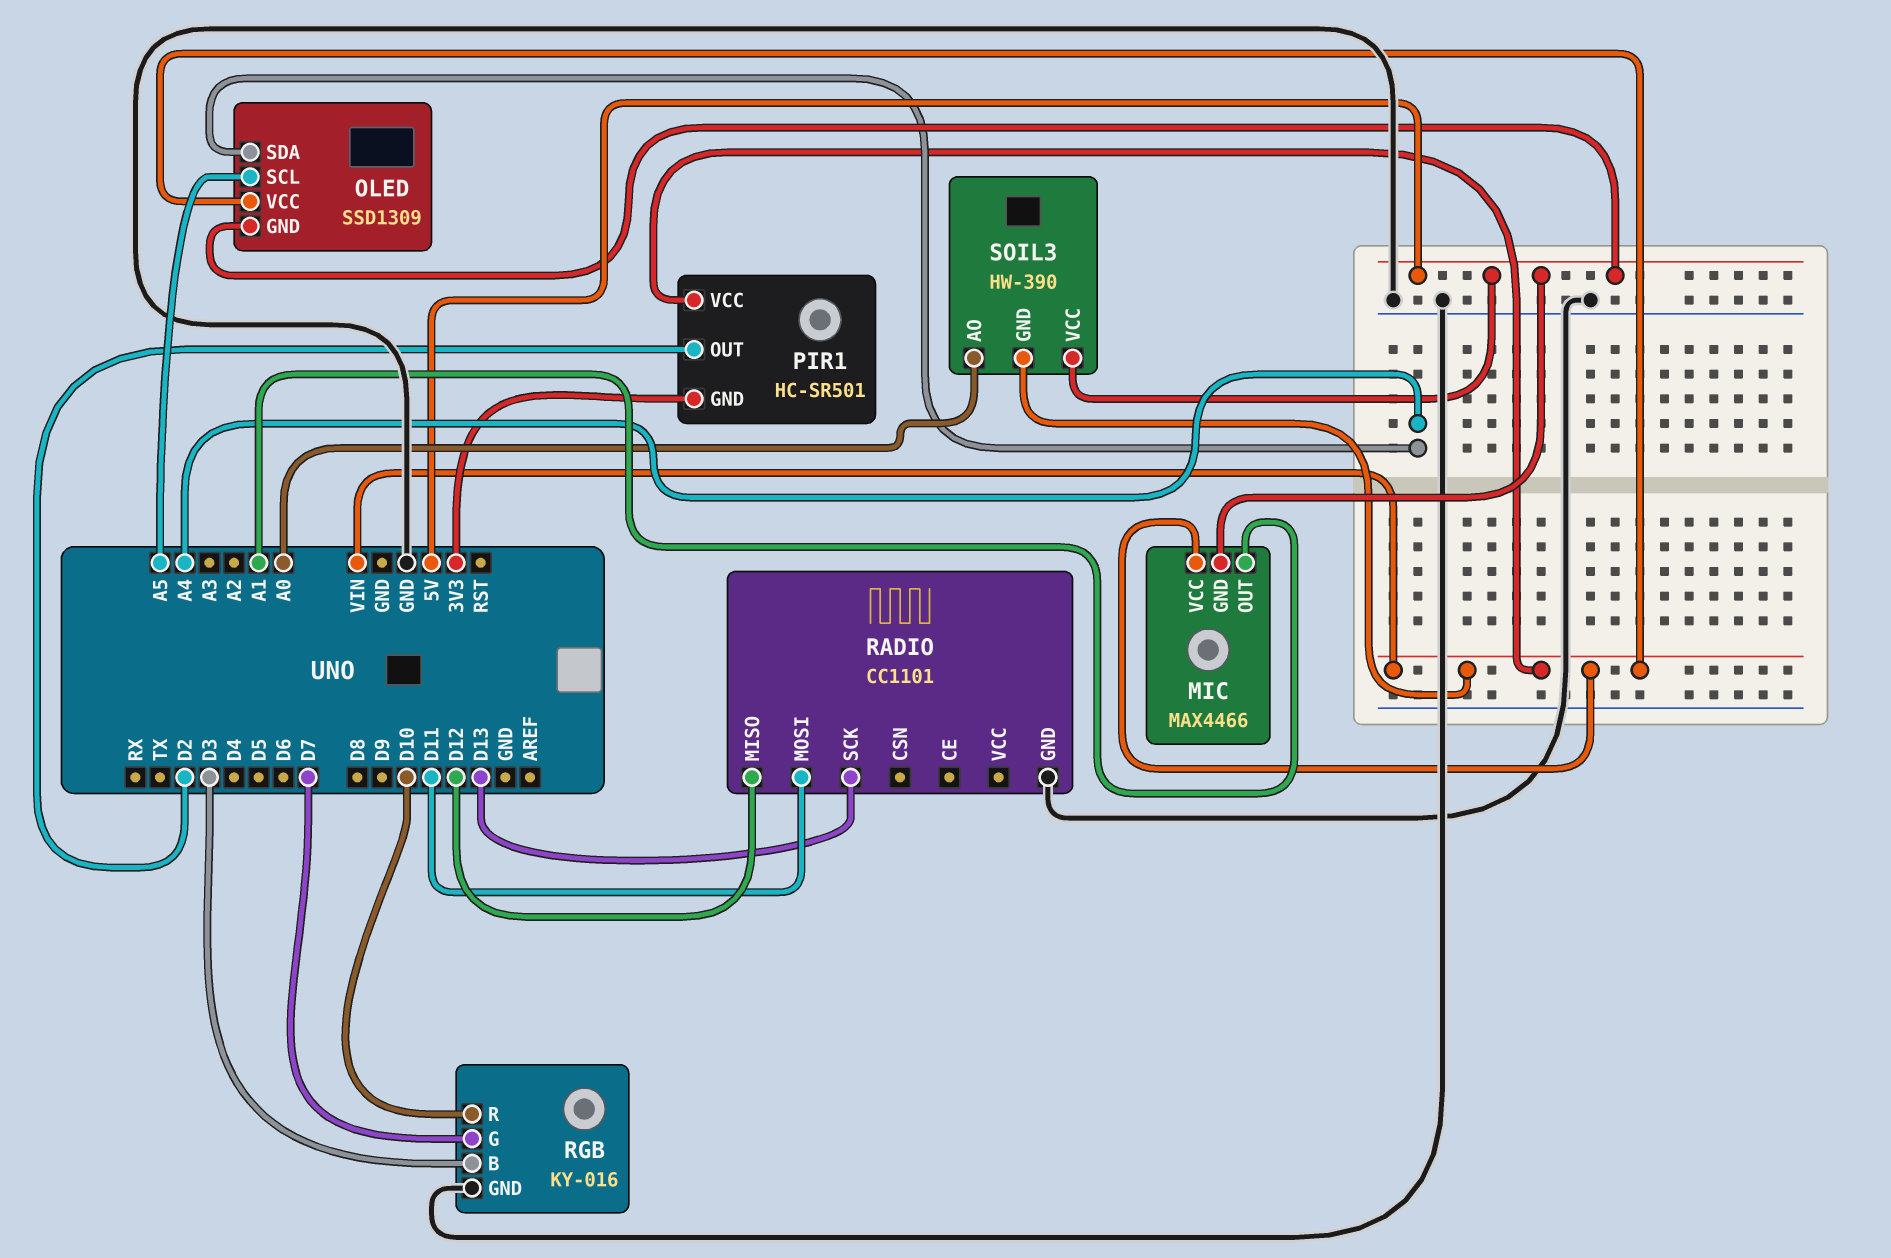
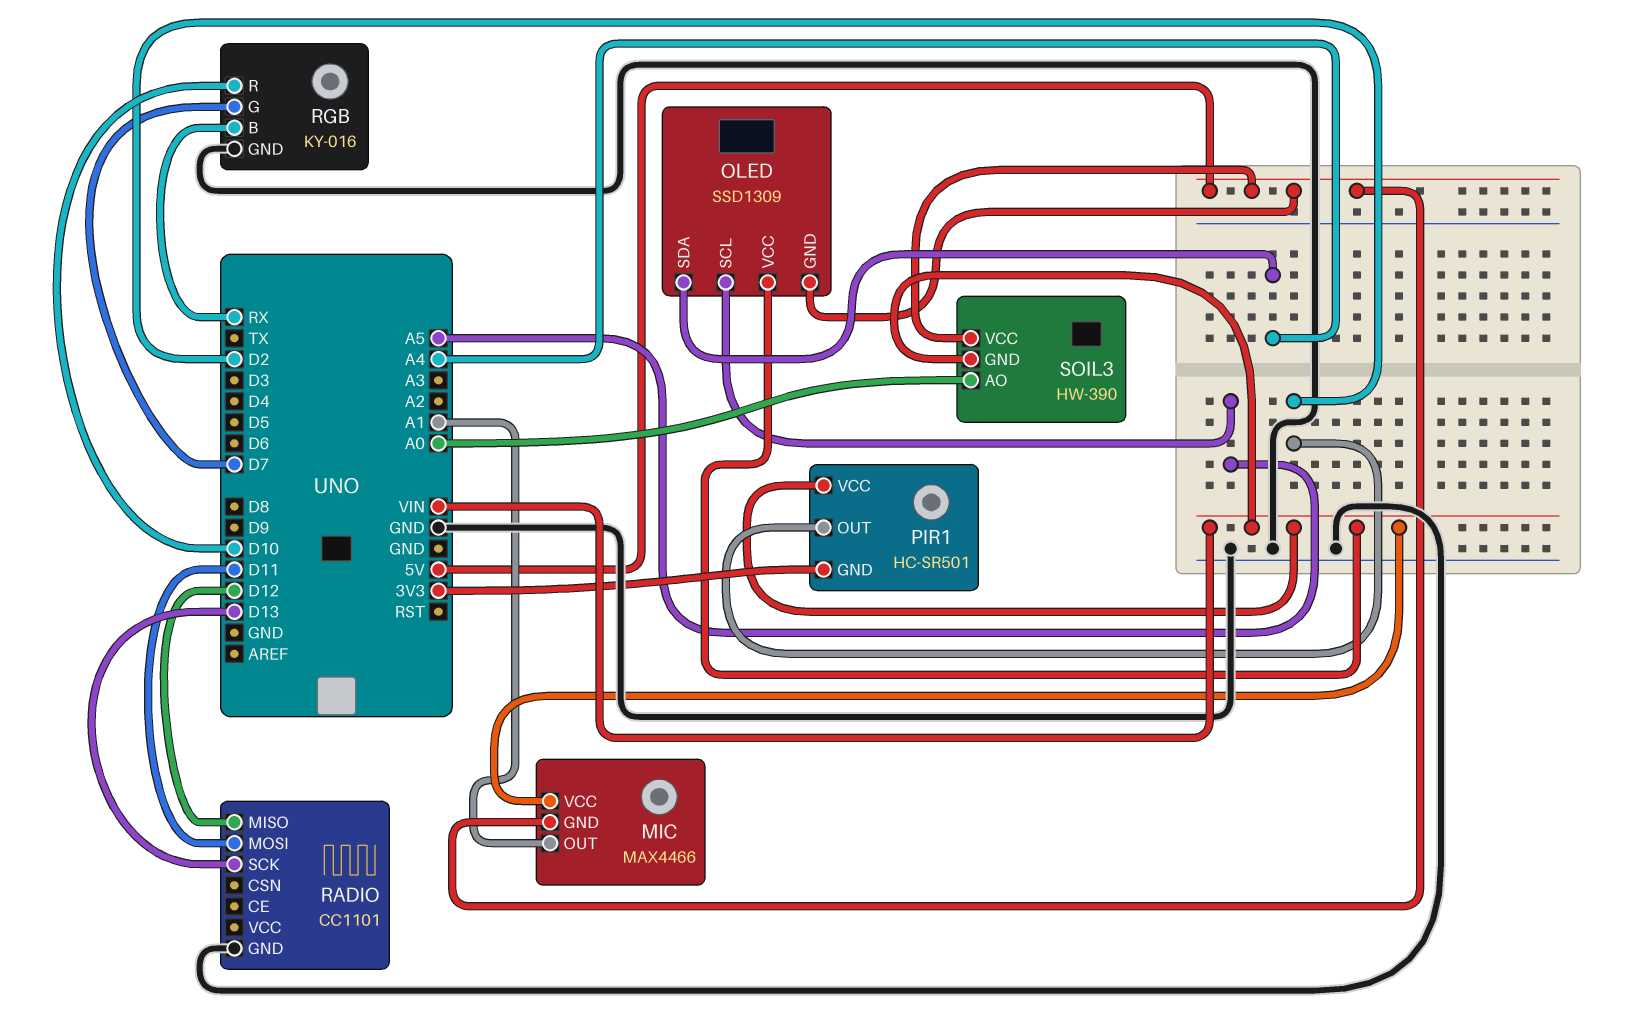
RGB pin B: D3 -> RX

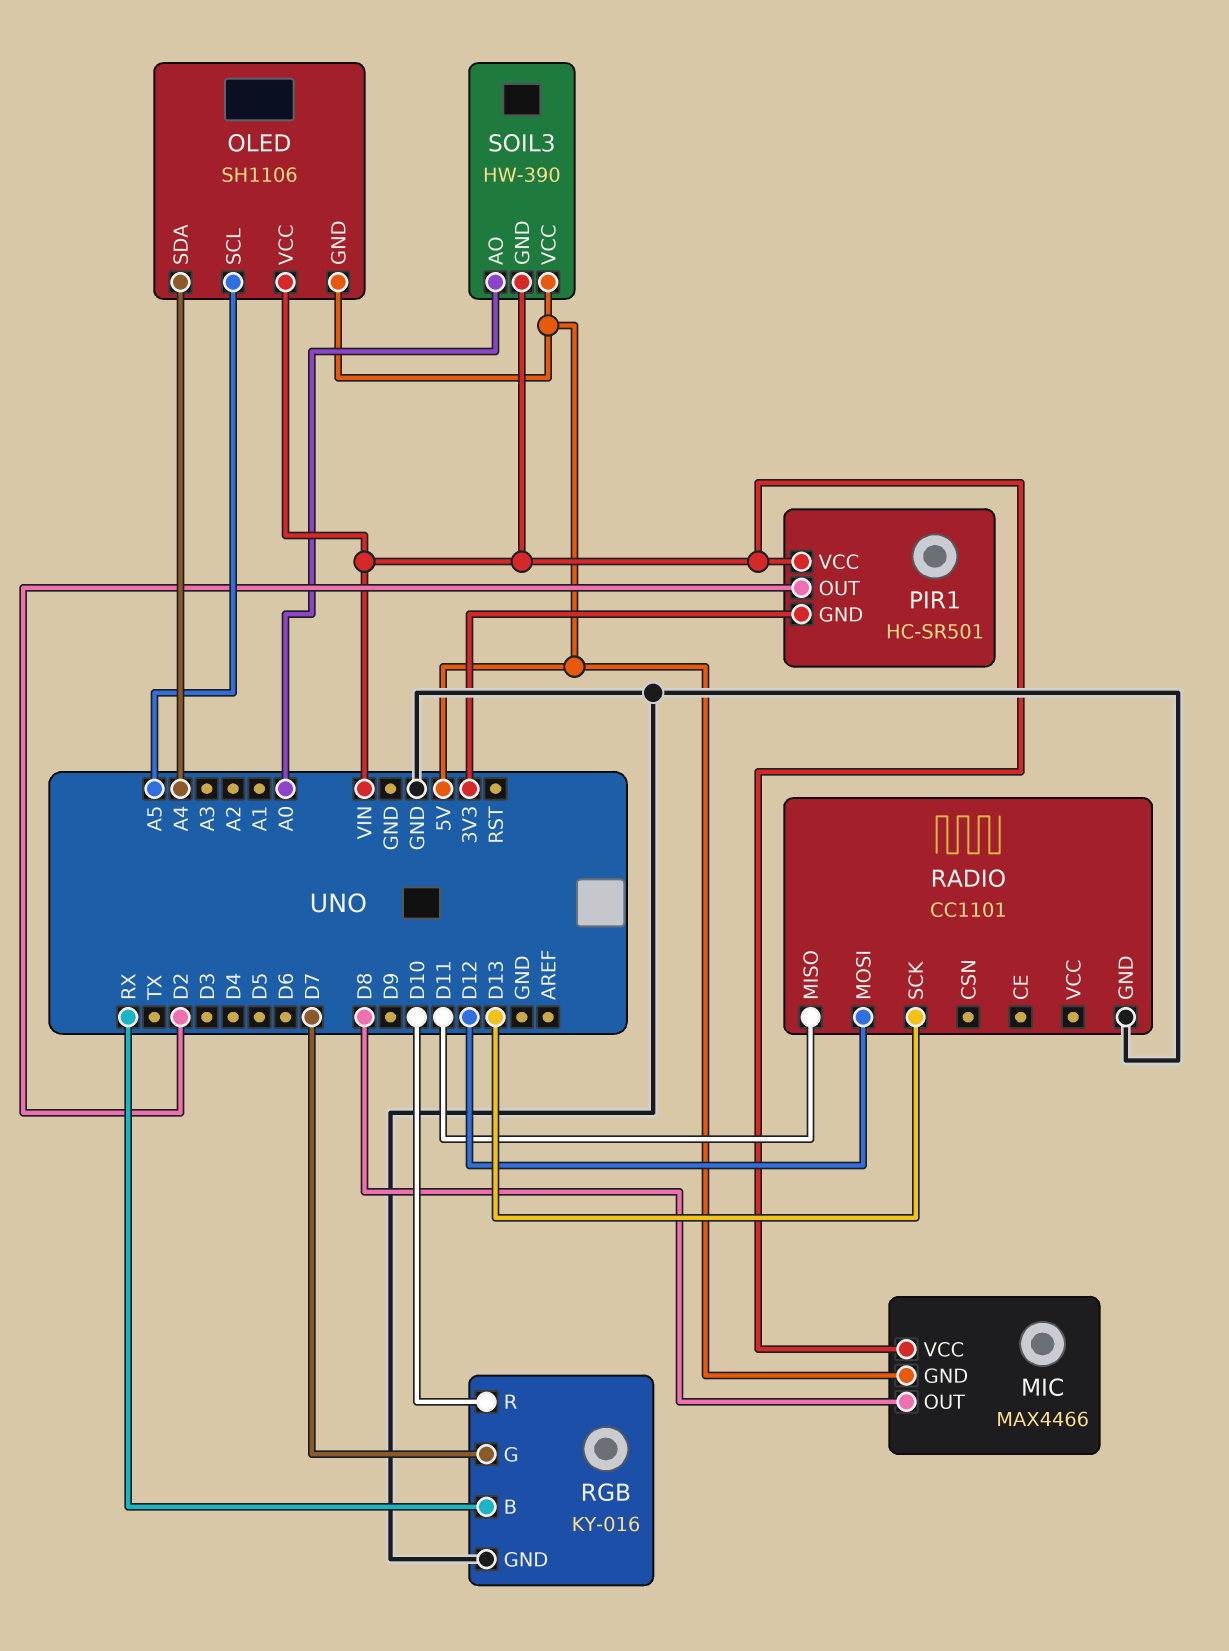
MIC pin OUT: A1 -> D8
OLED: SSD1309 -> SH1106
RADIO pin MISO: D12 -> D11
RADIO pin MOSI: D11 -> D12

